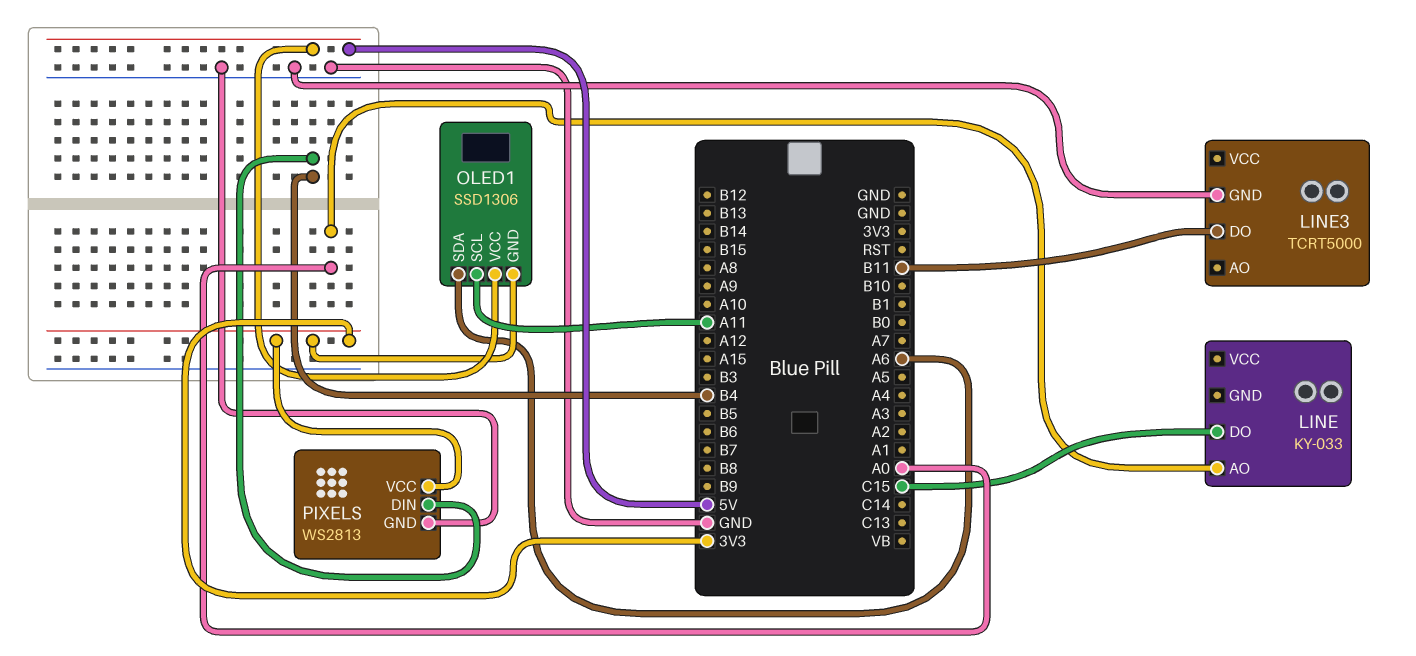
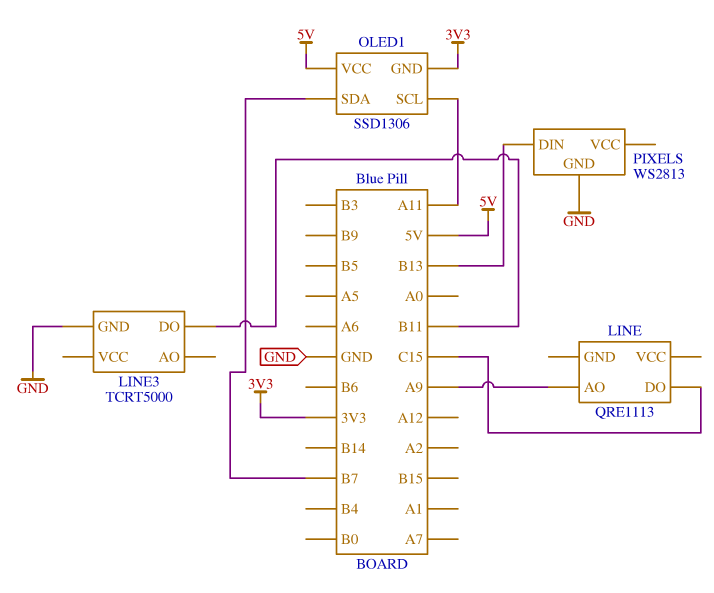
LINE: KY-033 -> QRE1113
LINE pin AO: A0 -> A9
OLED1 pin SDA: A6 -> B7
PIXELS pin DIN: B4 -> B13
PIXELS pin VCC: 3V3 -> none

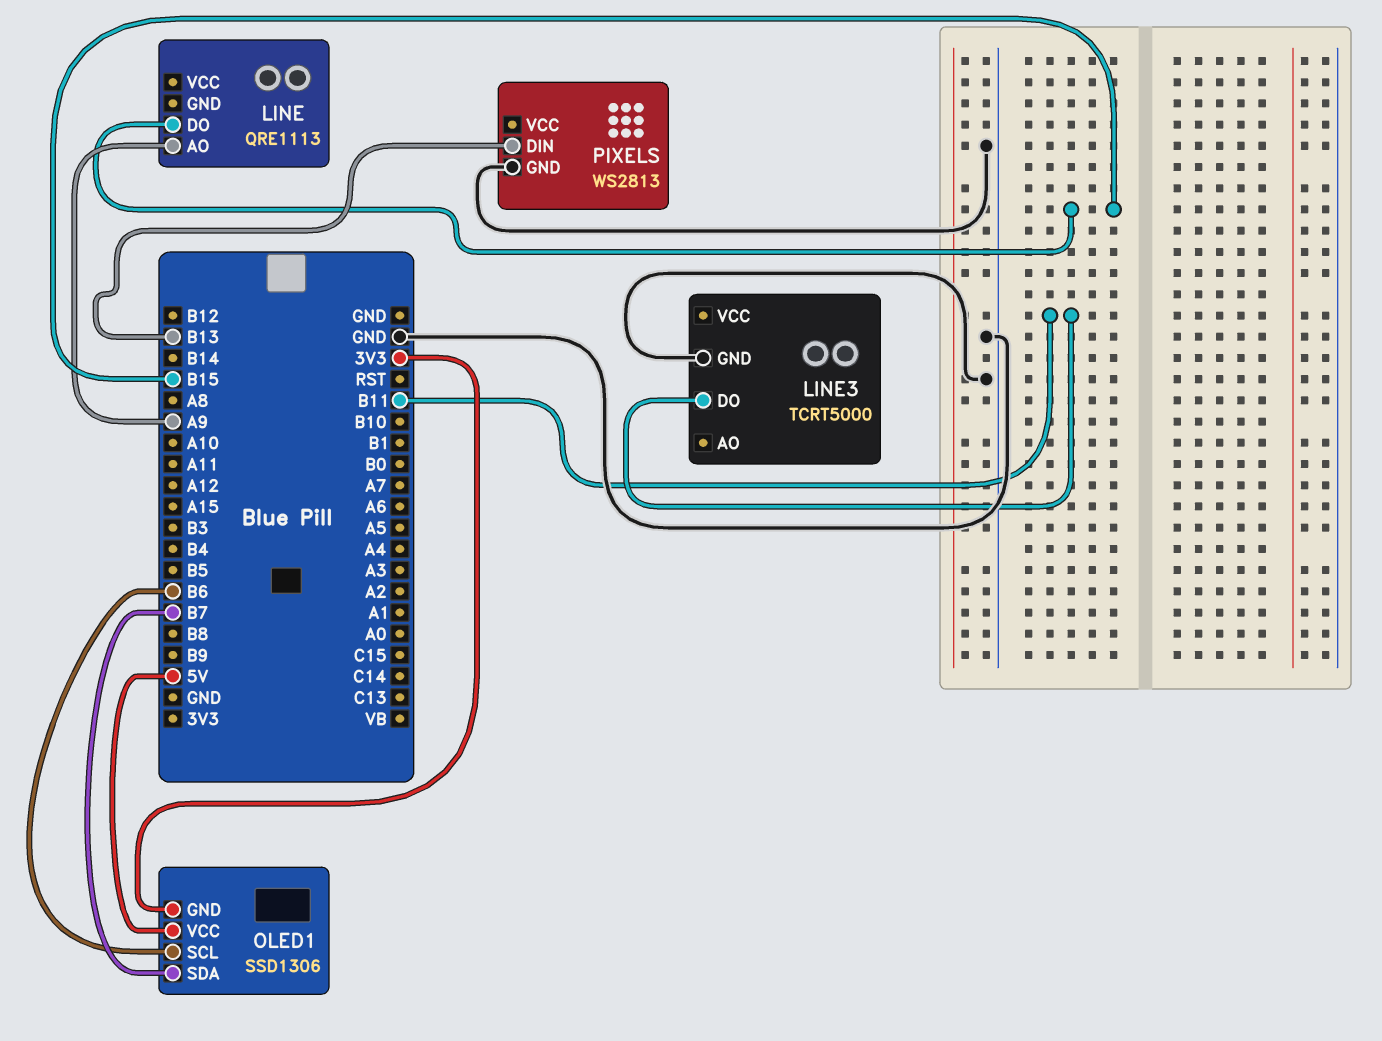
LINE pin DO: C15 -> B15
OLED1 pin SCL: A11 -> B6

